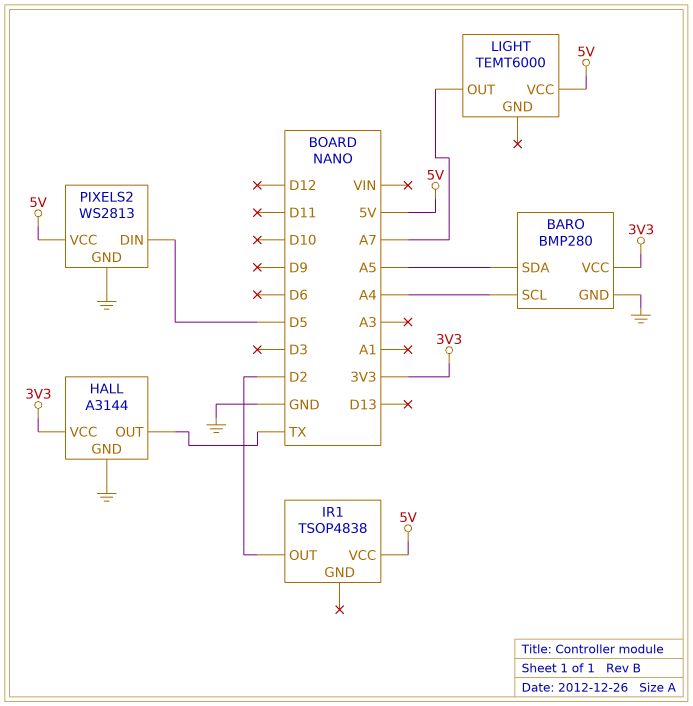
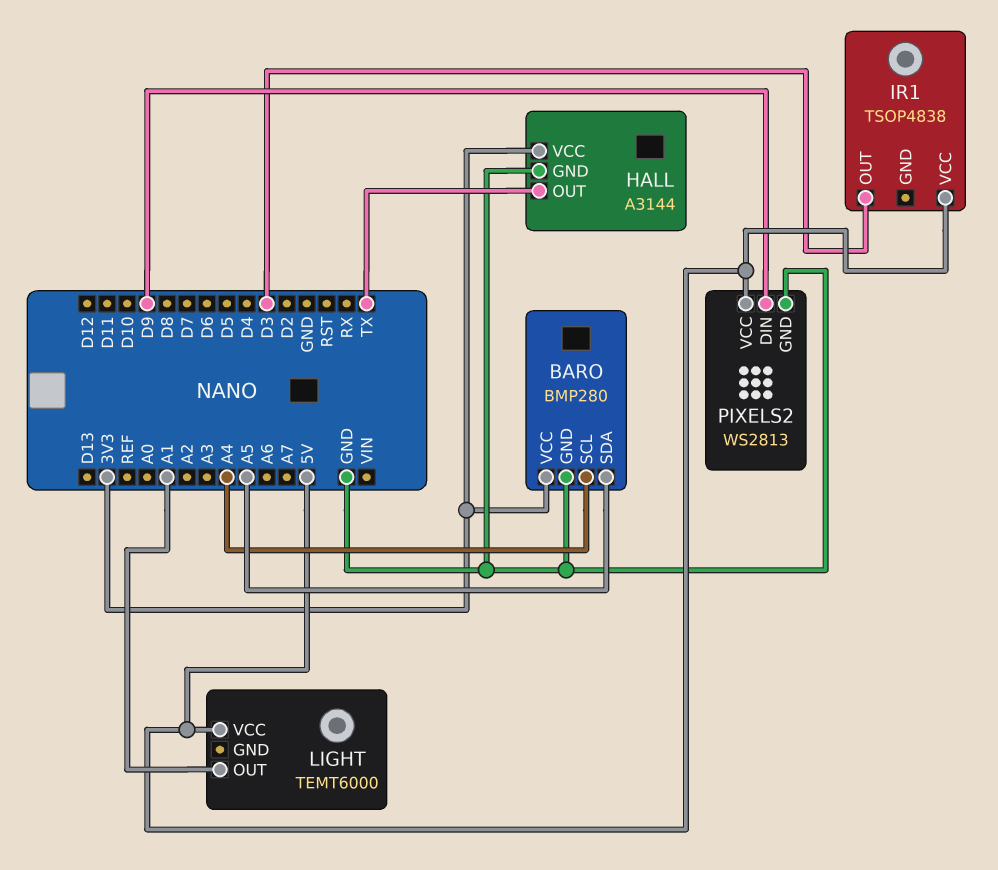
IR1 pin OUT: D2 -> D3
LIGHT pin OUT: A7 -> A1
PIXELS2 pin DIN: D5 -> D9

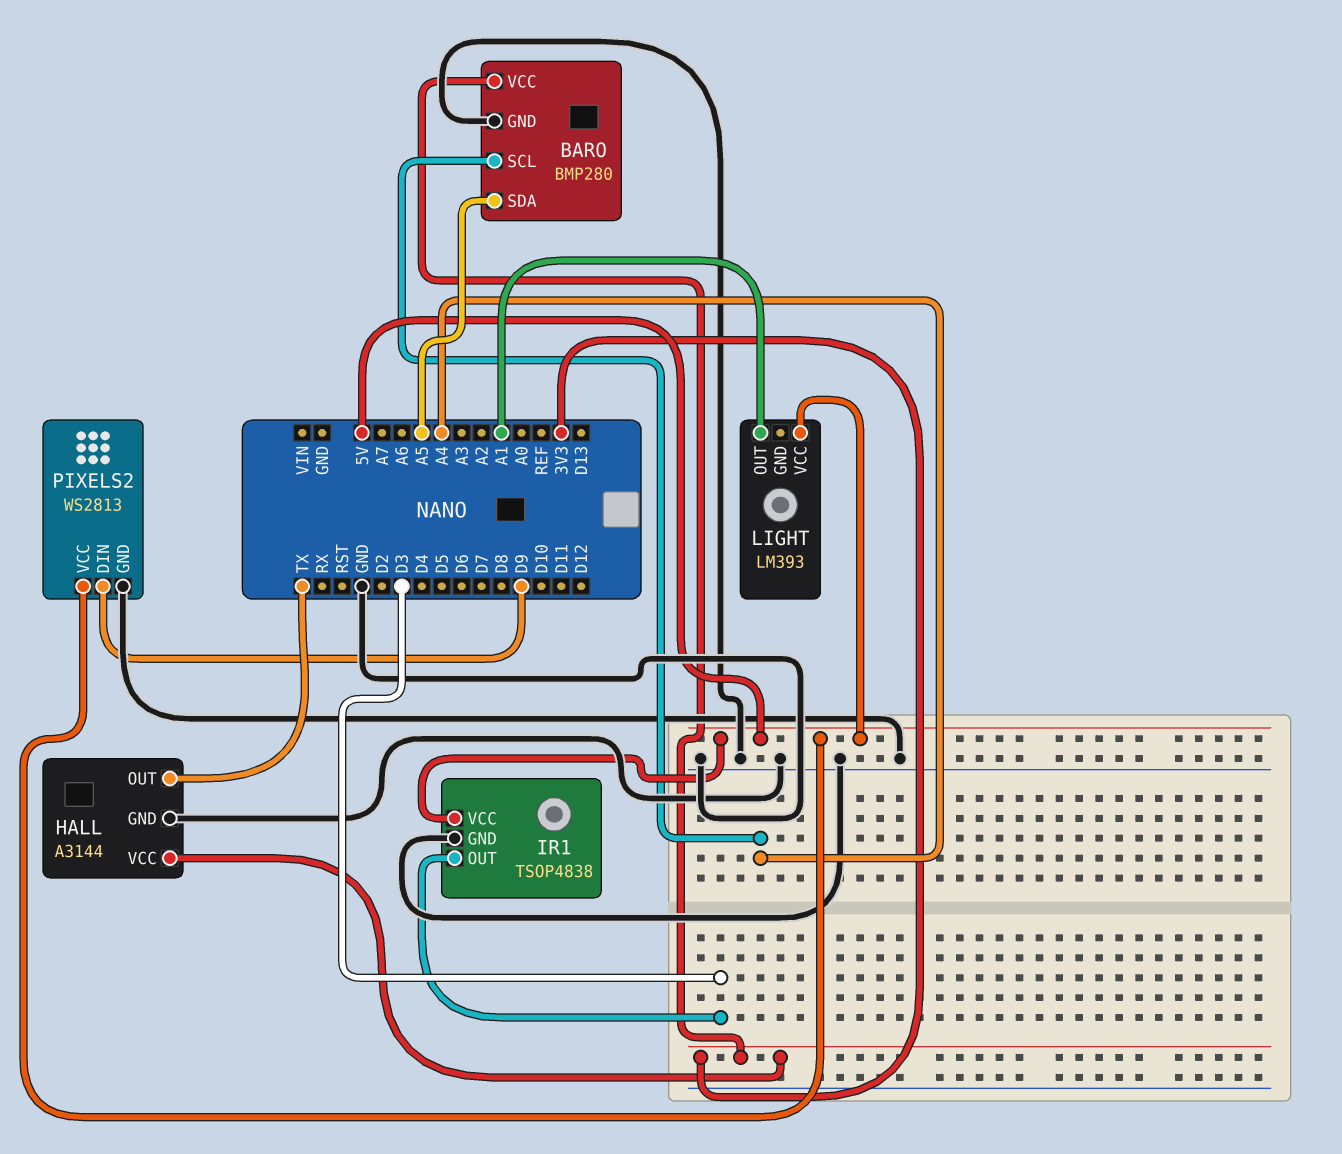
IR1 pin GND: none -> GND
LIGHT: TEMT6000 -> LM393

